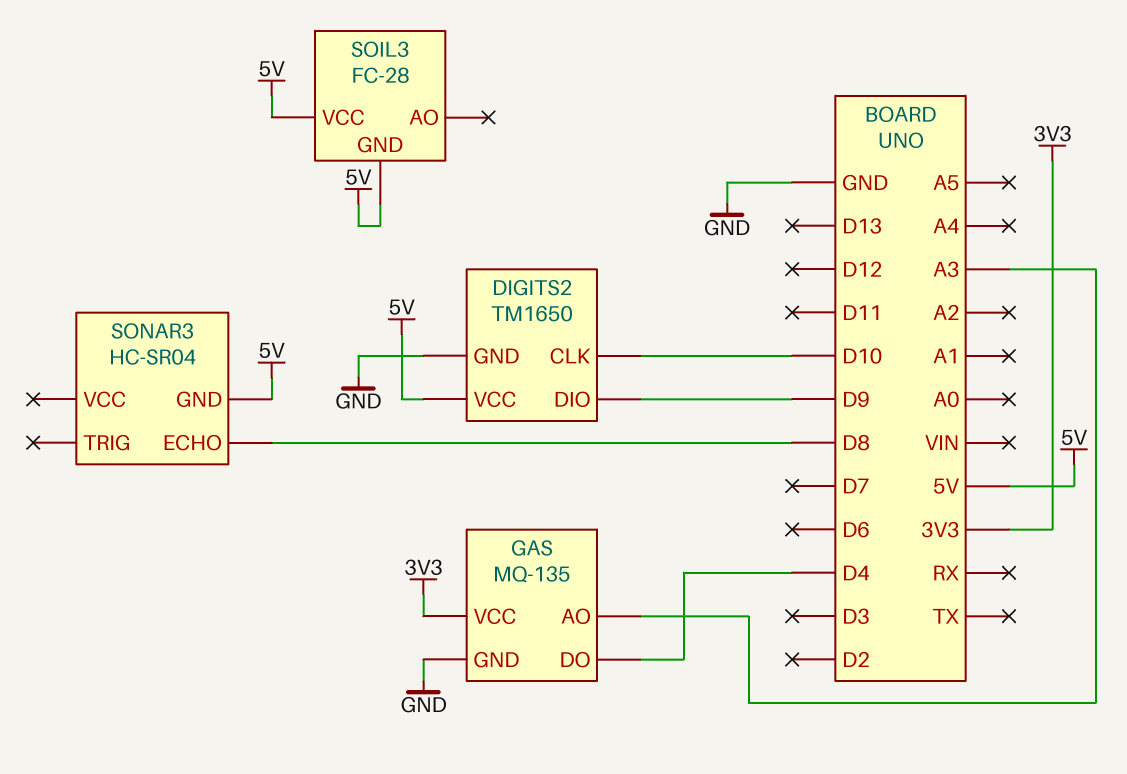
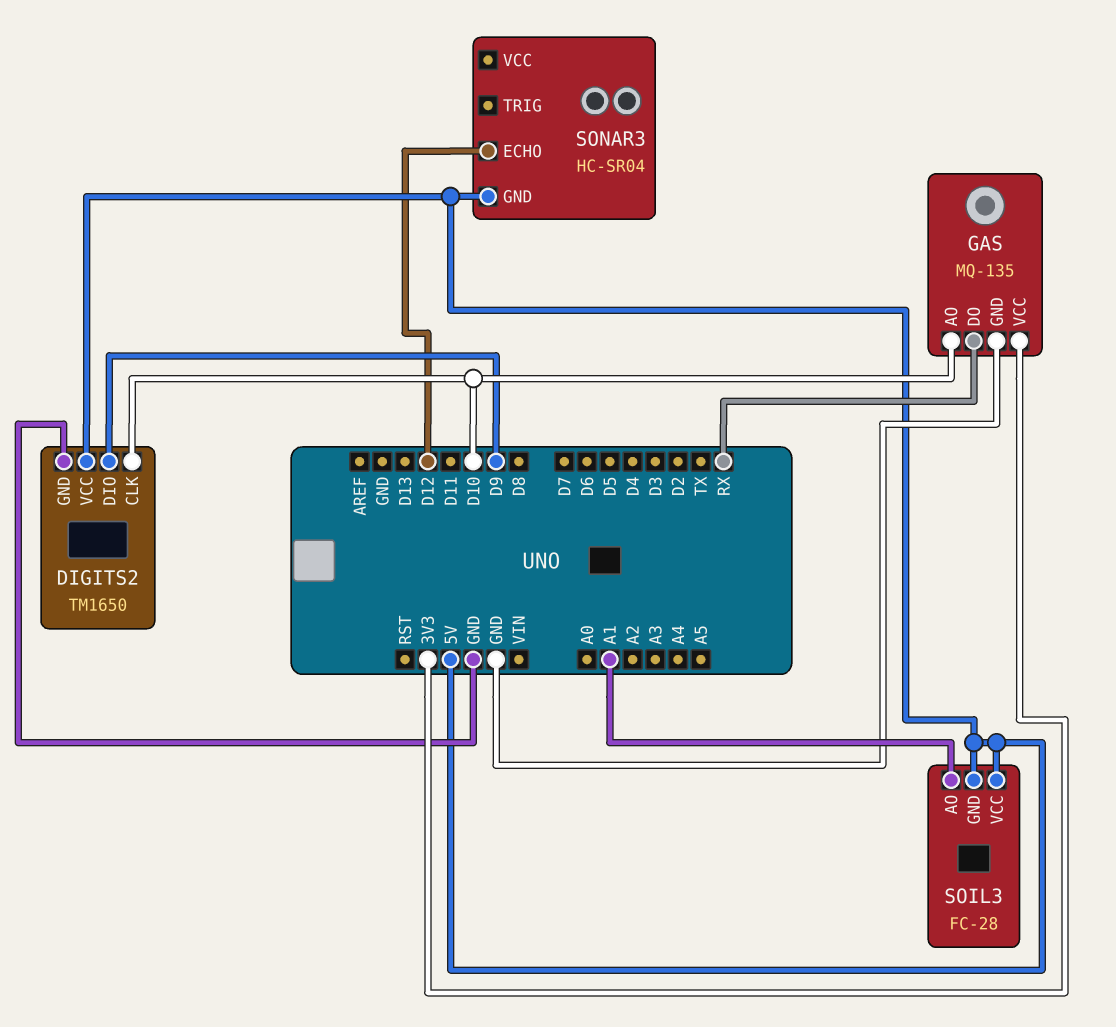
GAS pin AO: A3 -> D10
GAS pin DO: D4 -> RX
SOIL3 pin AO: none -> A1
SONAR3 pin ECHO: D8 -> D12

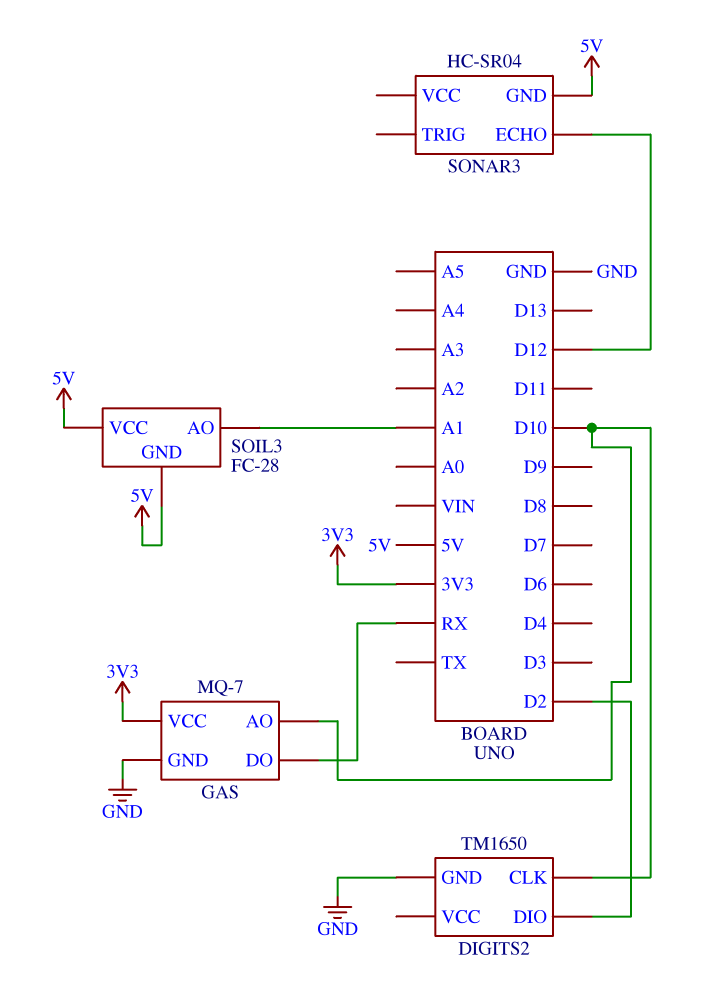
DIGITS2 pin DIO: D9 -> D2
DIGITS2 pin VCC: 5V -> none
GAS: MQ-135 -> MQ-7

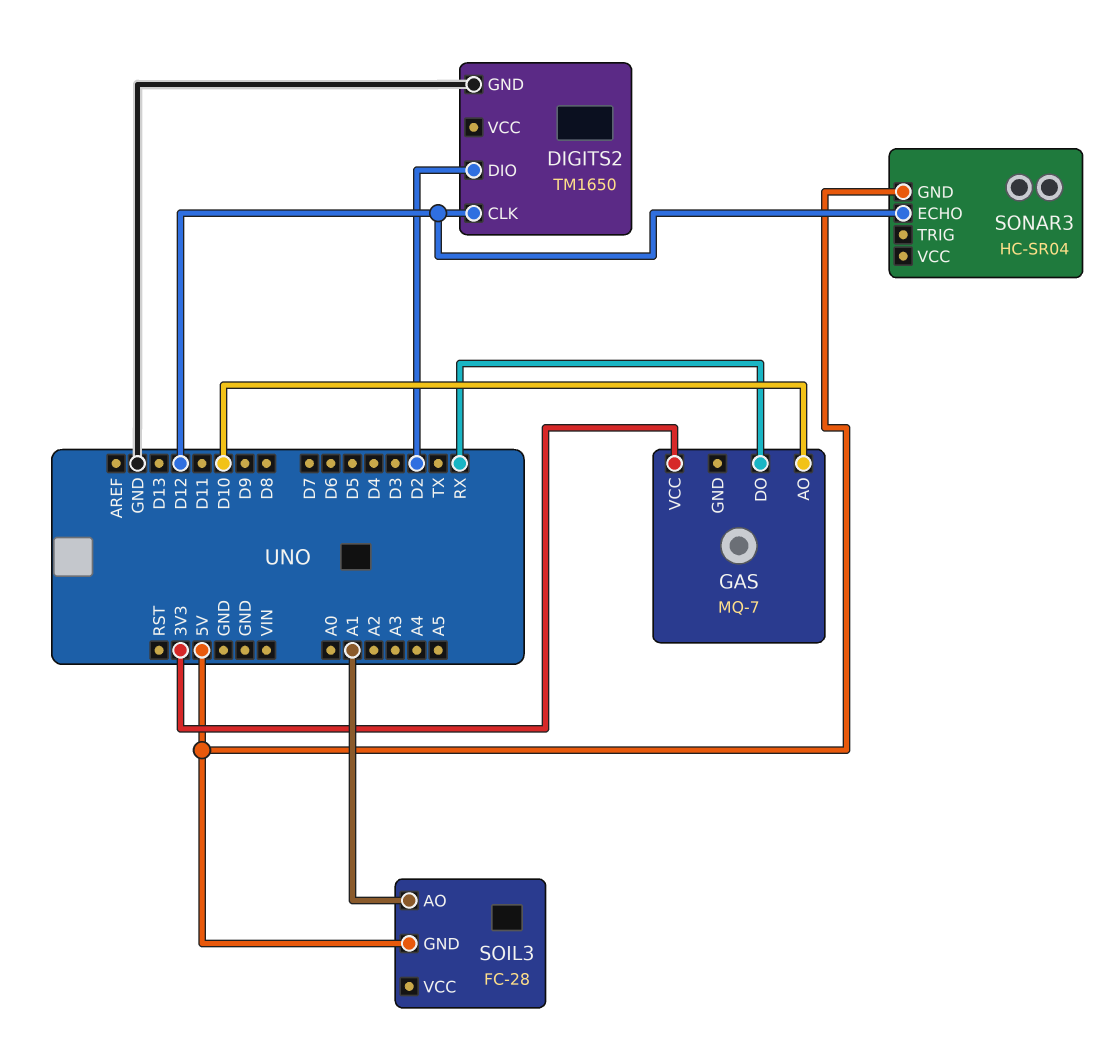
DIGITS2 pin CLK: D10 -> D12
GAS pin GND: GND -> none
SOIL3 pin VCC: 5V -> none

